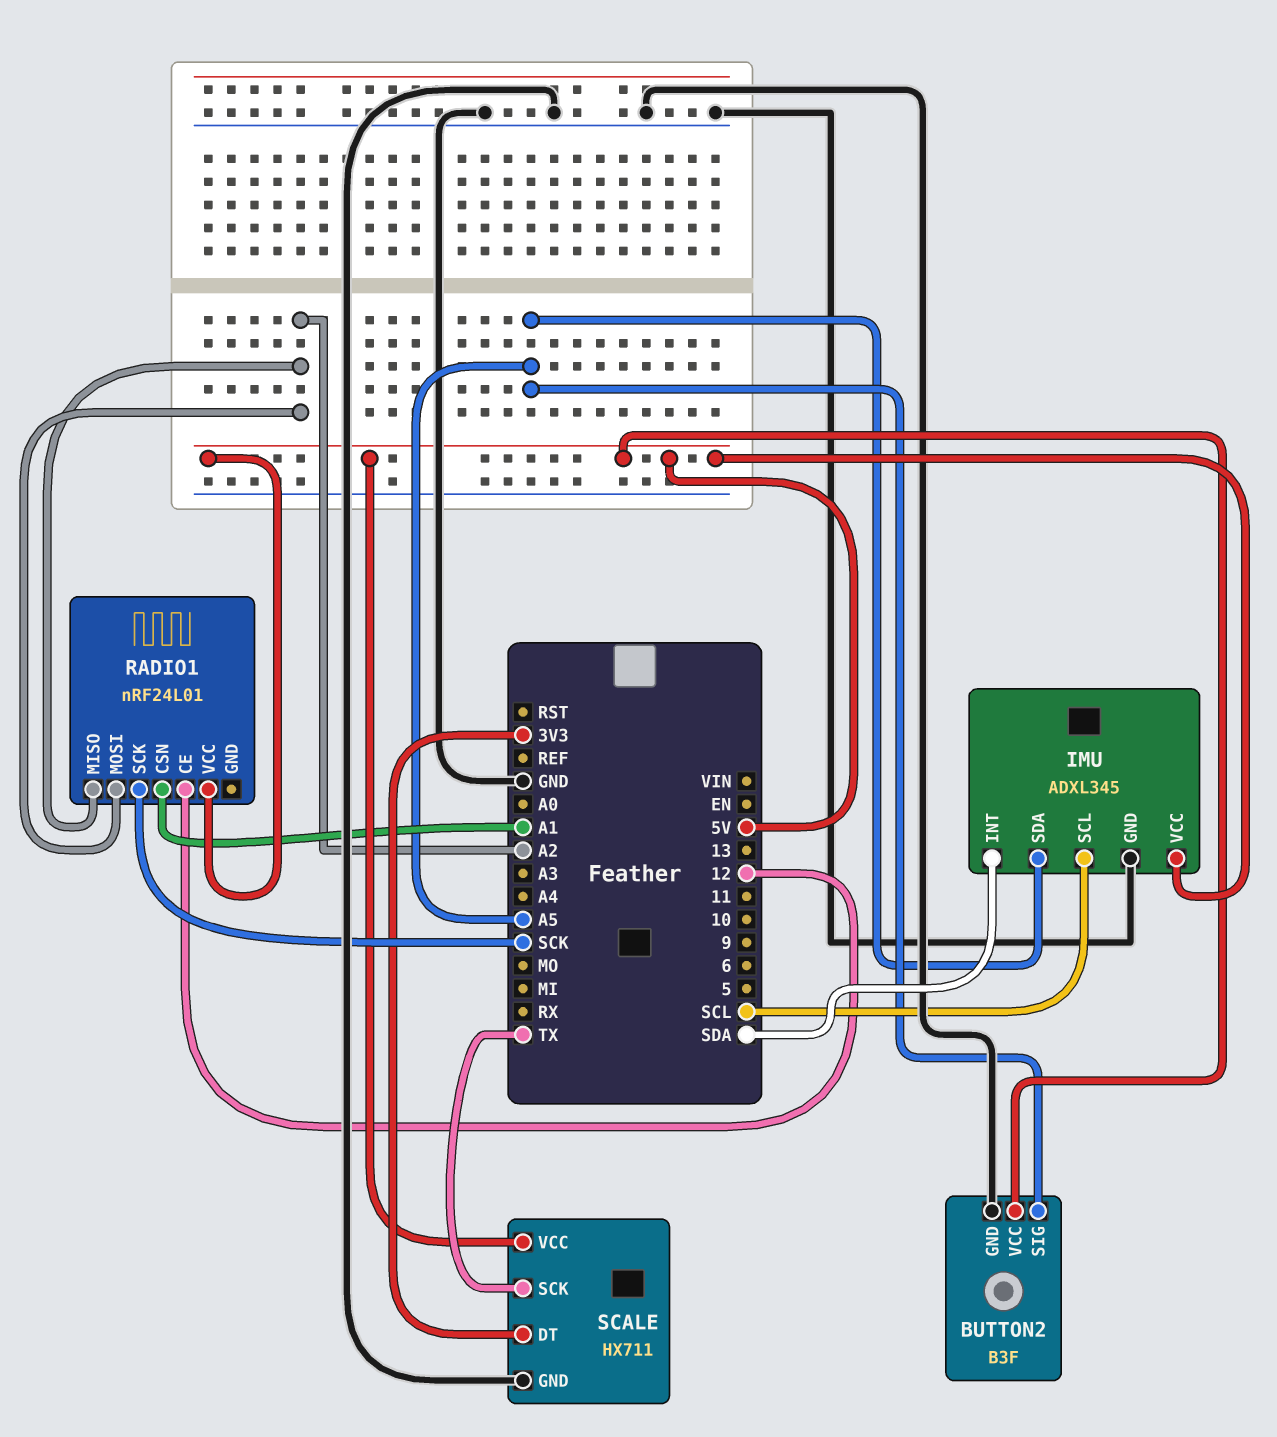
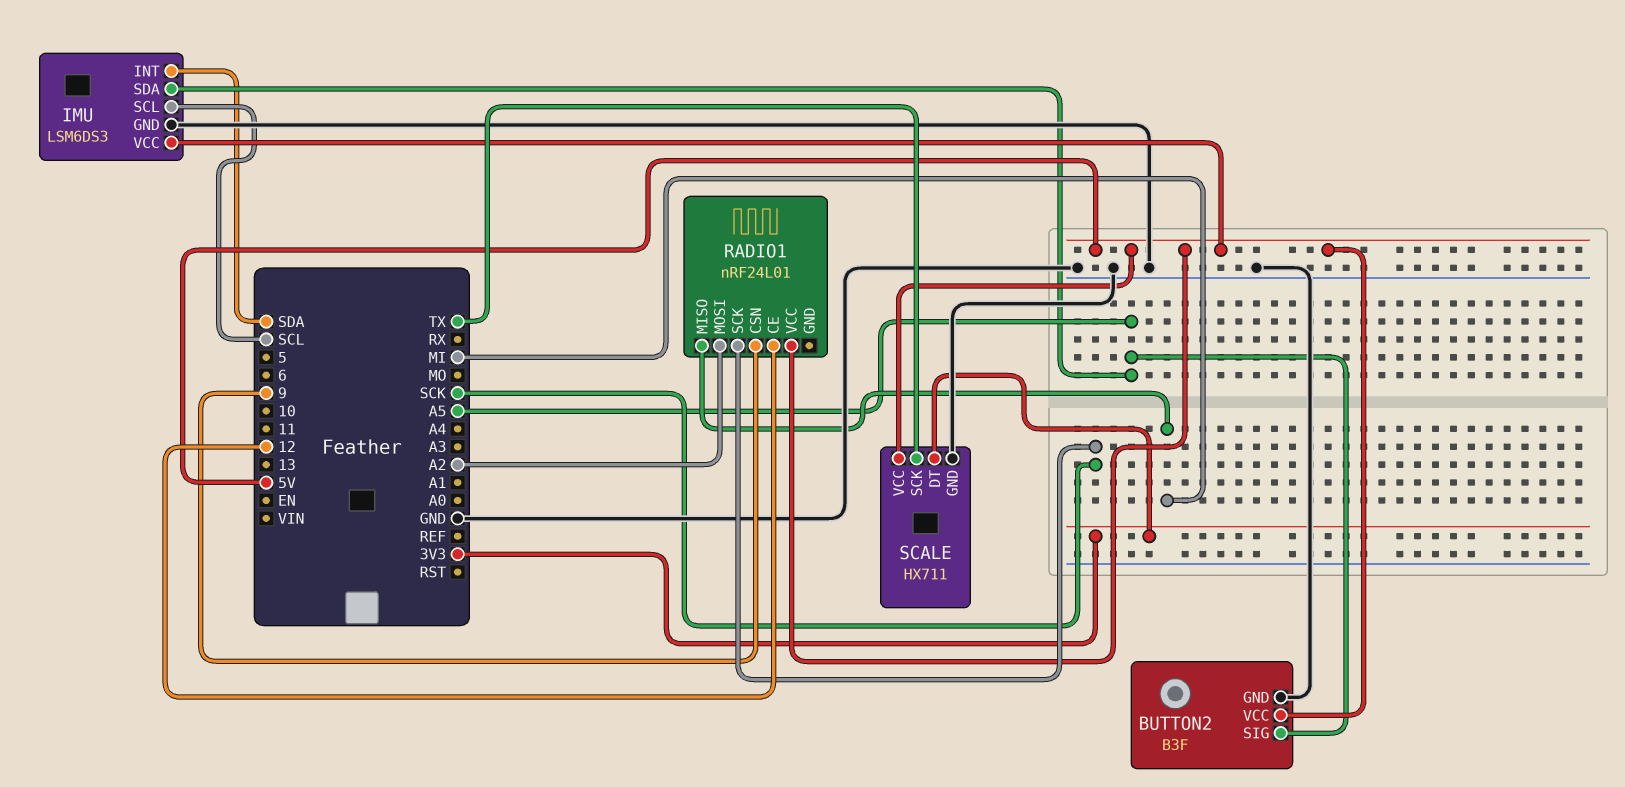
IMU: ADXL345 -> LSM6DS3
RADIO1 pin CSN: A1 -> 9
RADIO1 pin MISO: A2 -> MI

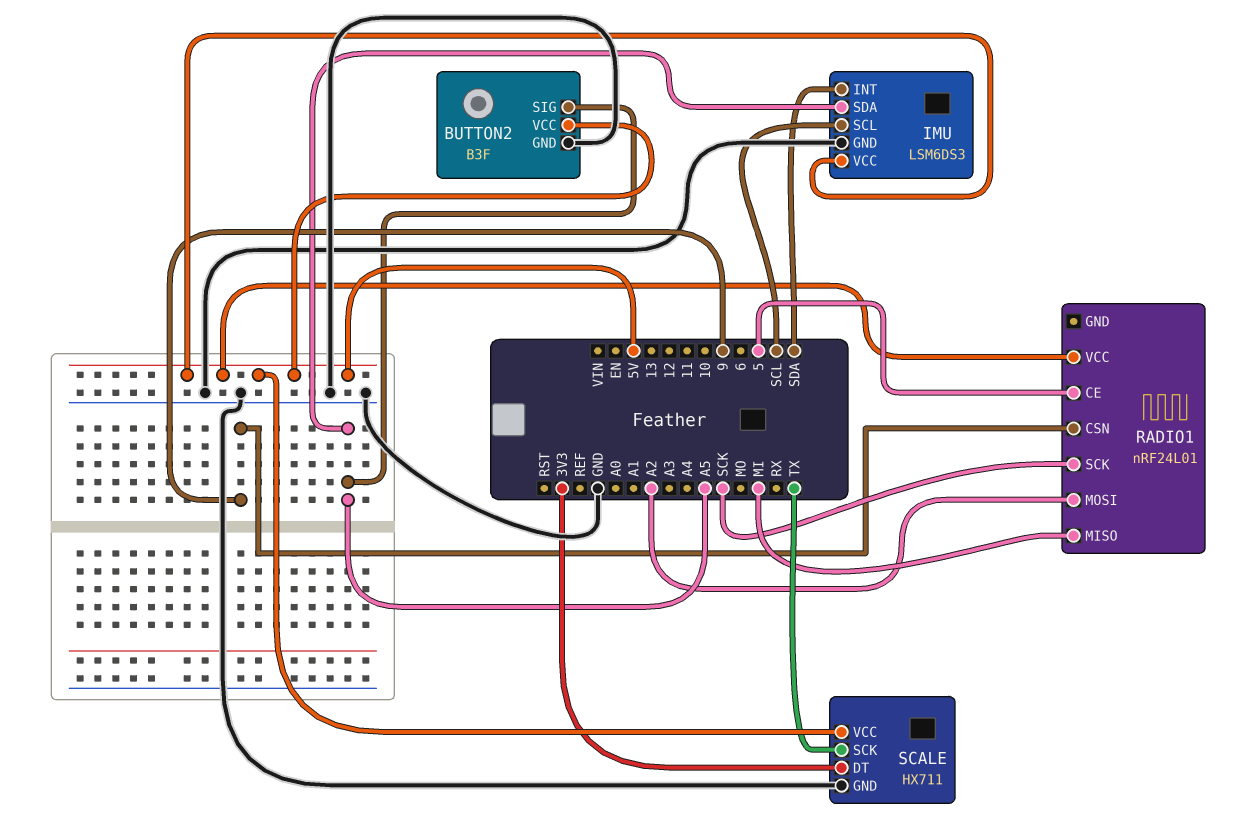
RADIO1 pin CE: 12 -> 5

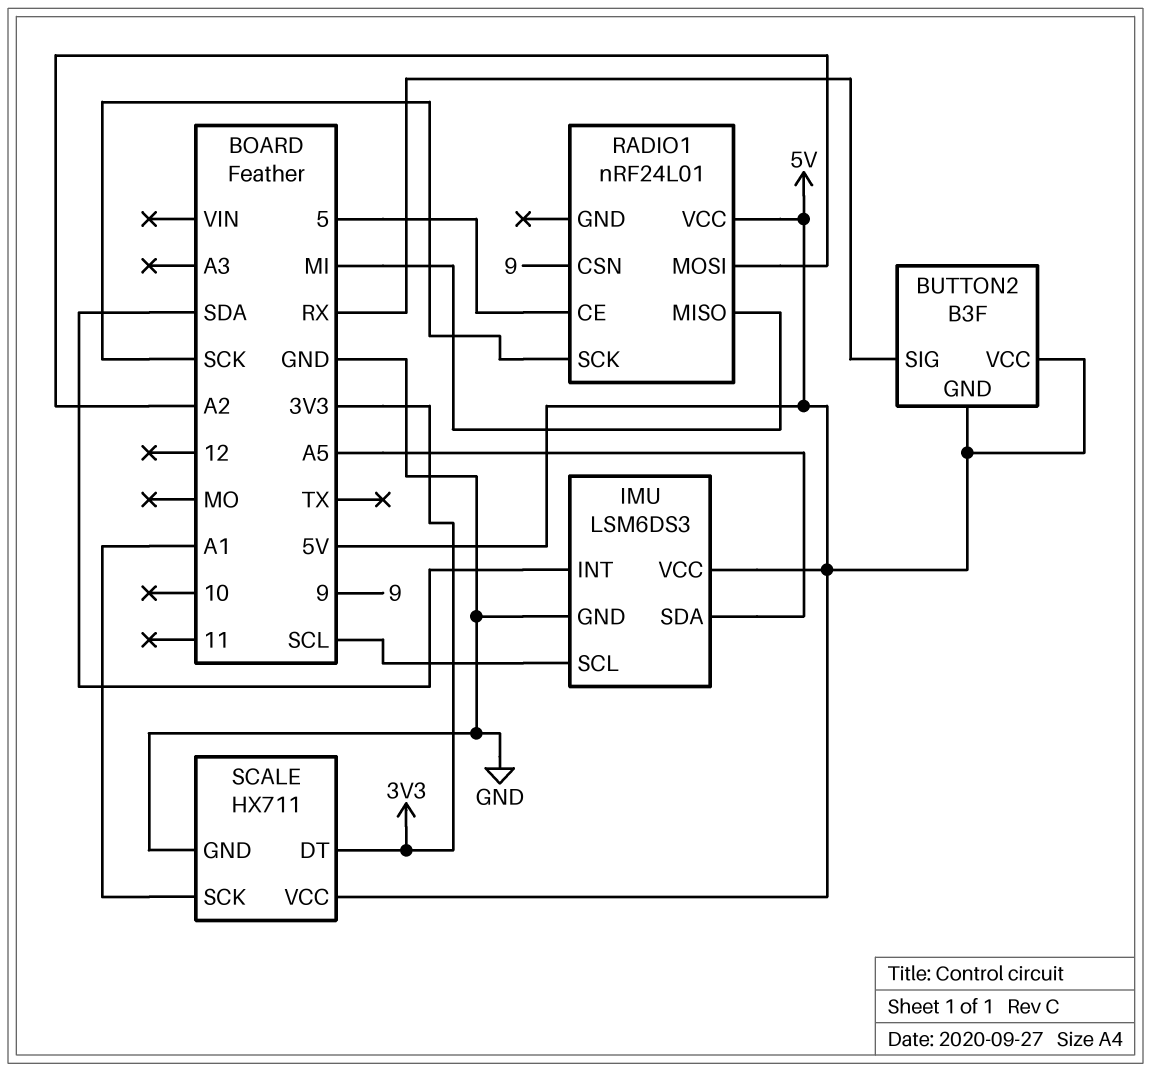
BUTTON2 pin GND: GND -> 5V
BUTTON2 pin SIG: A5 -> RX
SCALE pin SCK: TX -> A1

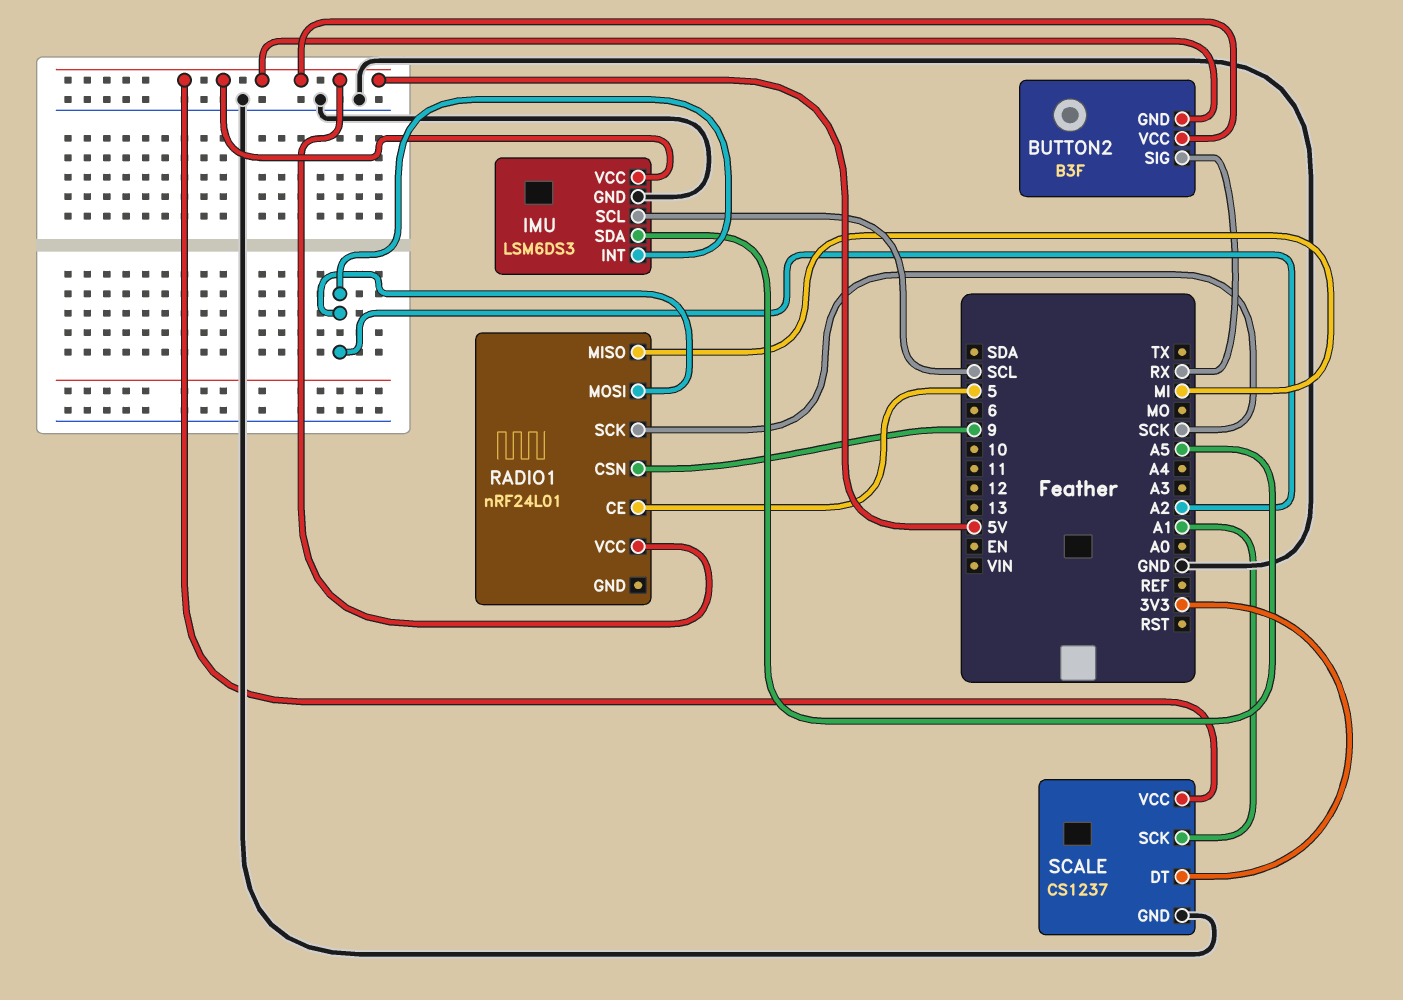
IMU pin INT: SDA -> A2
SCALE: HX711 -> CS1237

